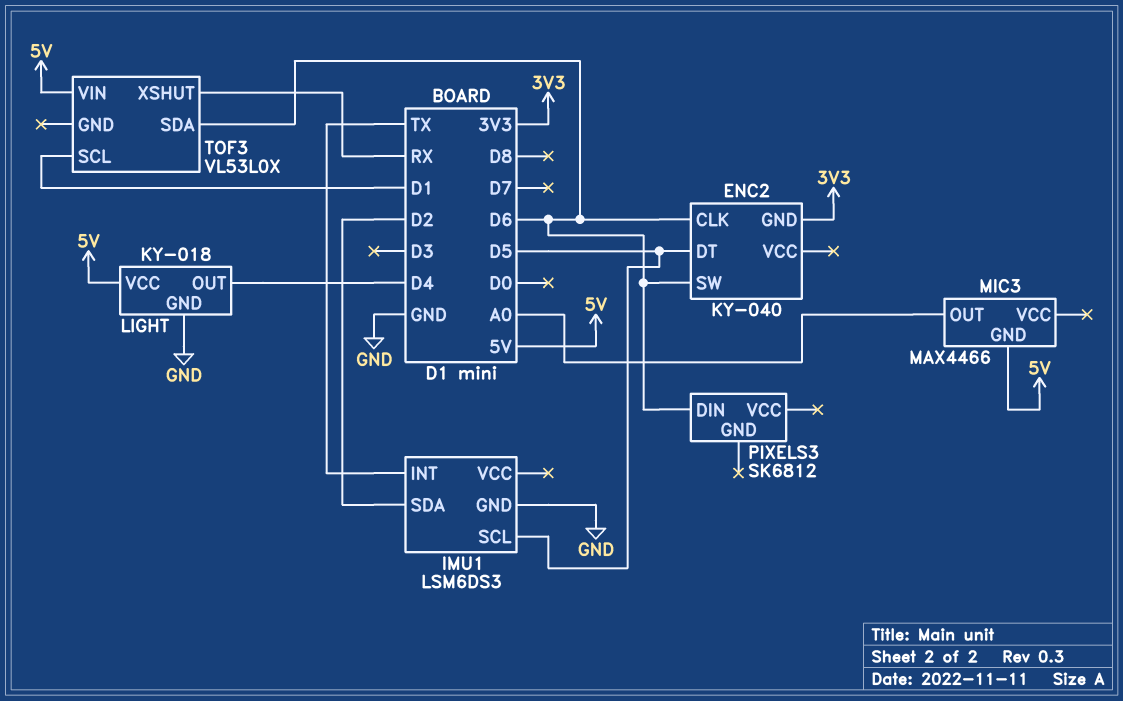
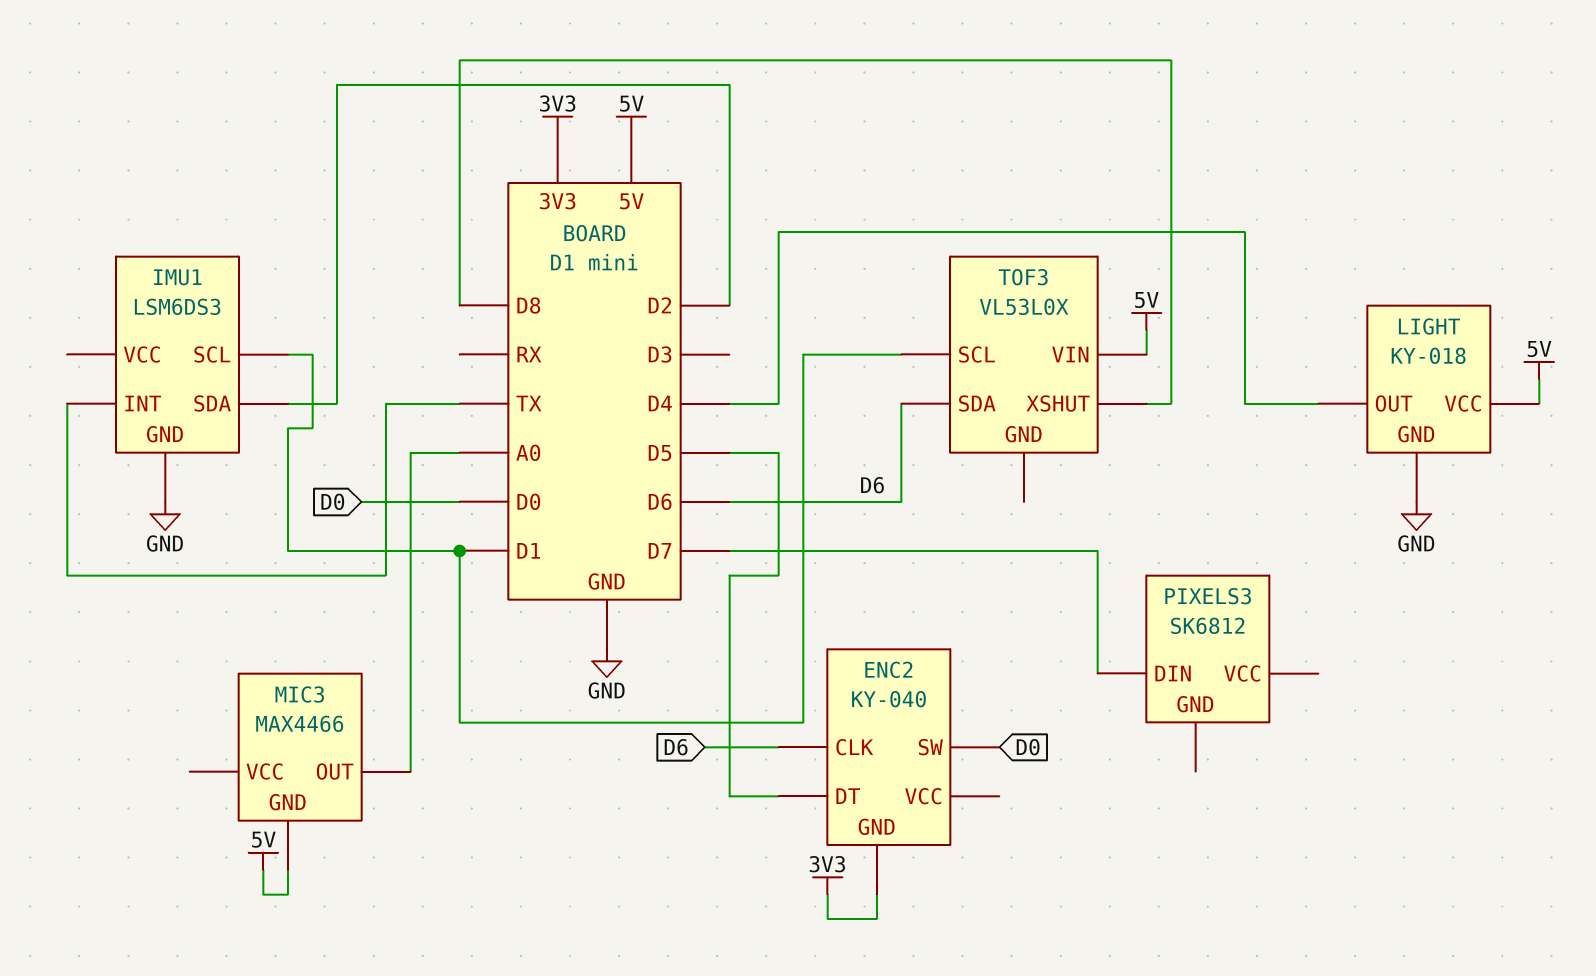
ENC2 pin SW: D6 -> D0
IMU1 pin SCL: D5 -> D1
PIXELS3 pin DIN: D6 -> D7
TOF3 pin XSHUT: RX -> D8

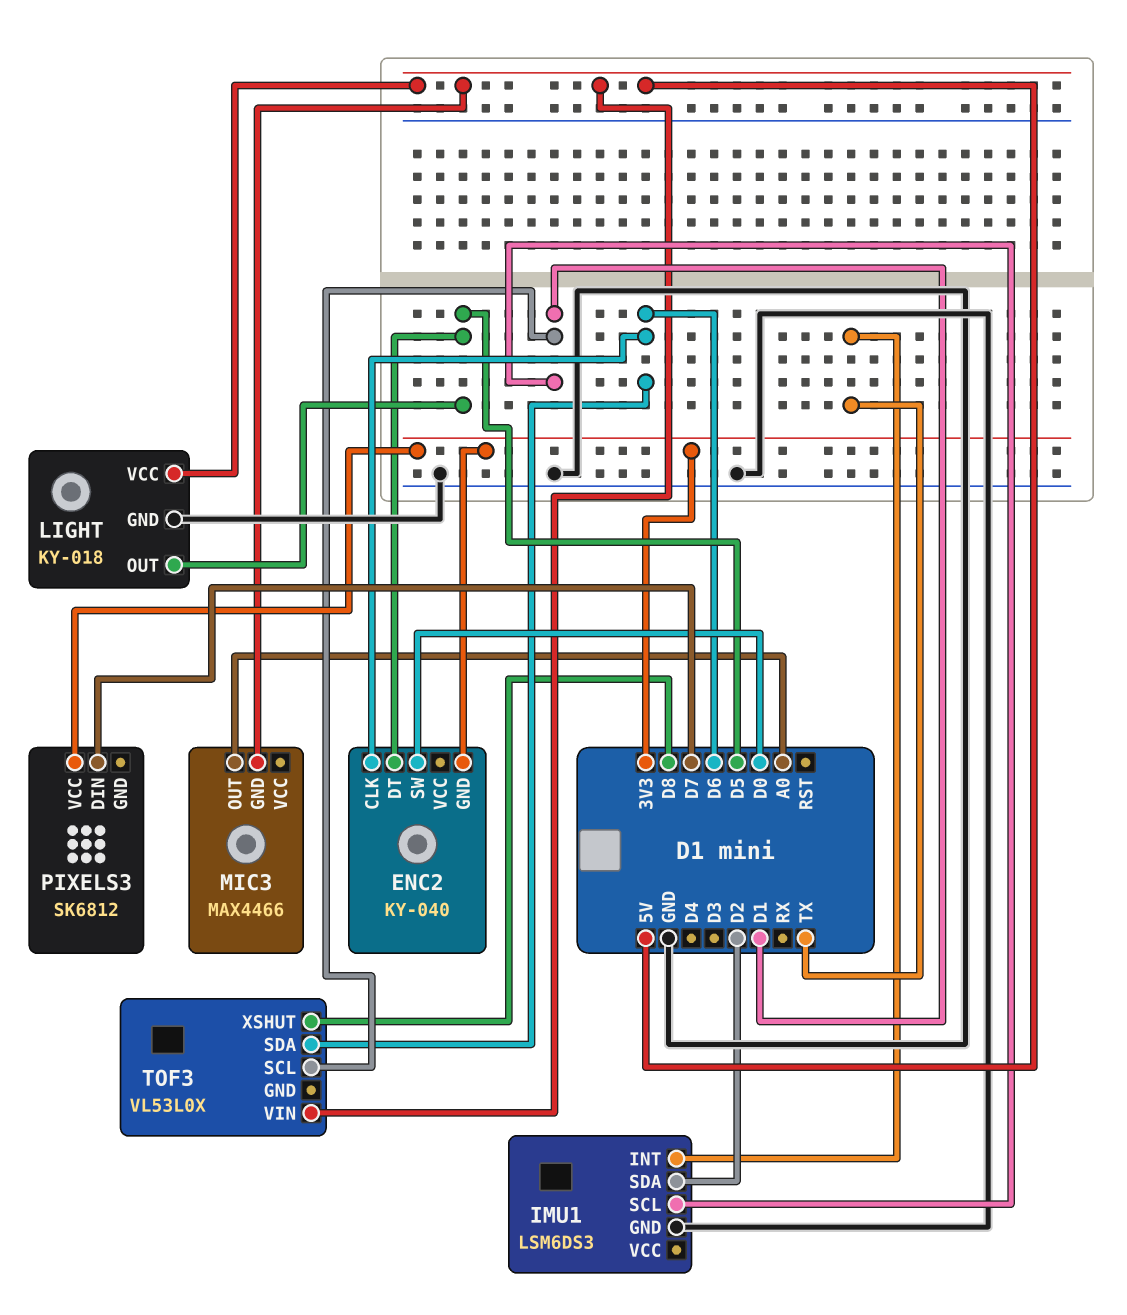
LIGHT pin OUT: D4 -> D5
PIXELS3 pin VCC: none -> 3V3

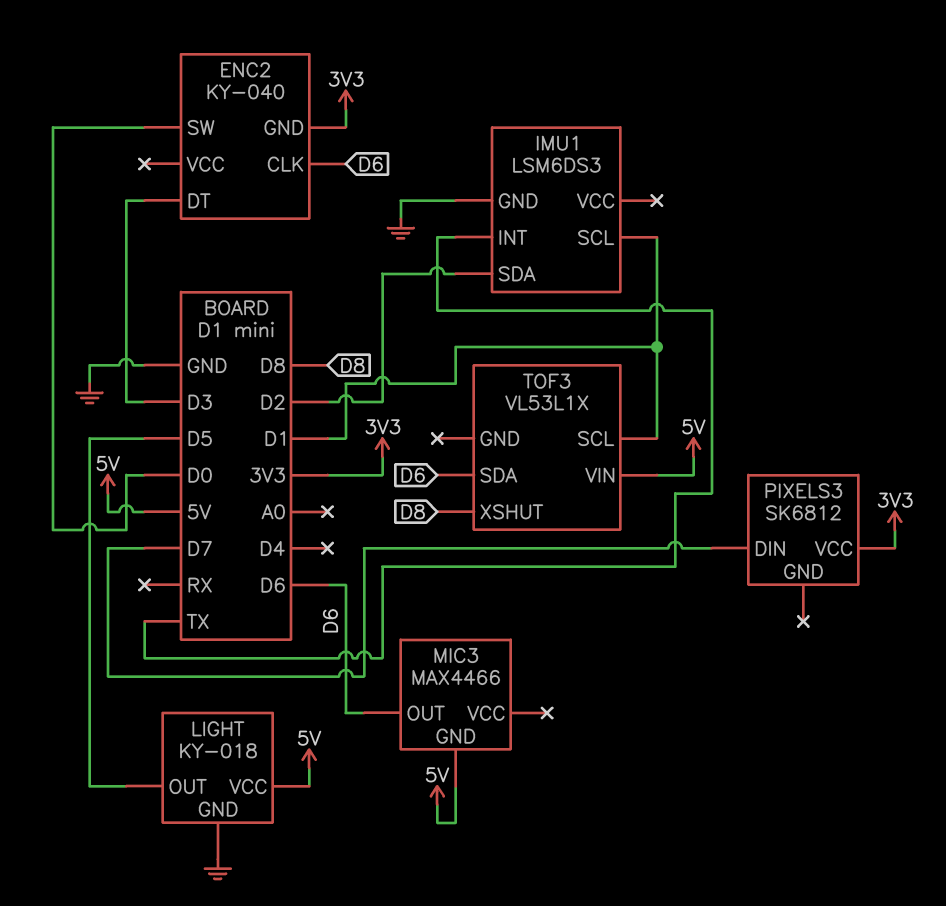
ENC2 pin DT: D5 -> D3
MIC3 pin OUT: A0 -> D6
TOF3: VL53L0X -> VL53L1X

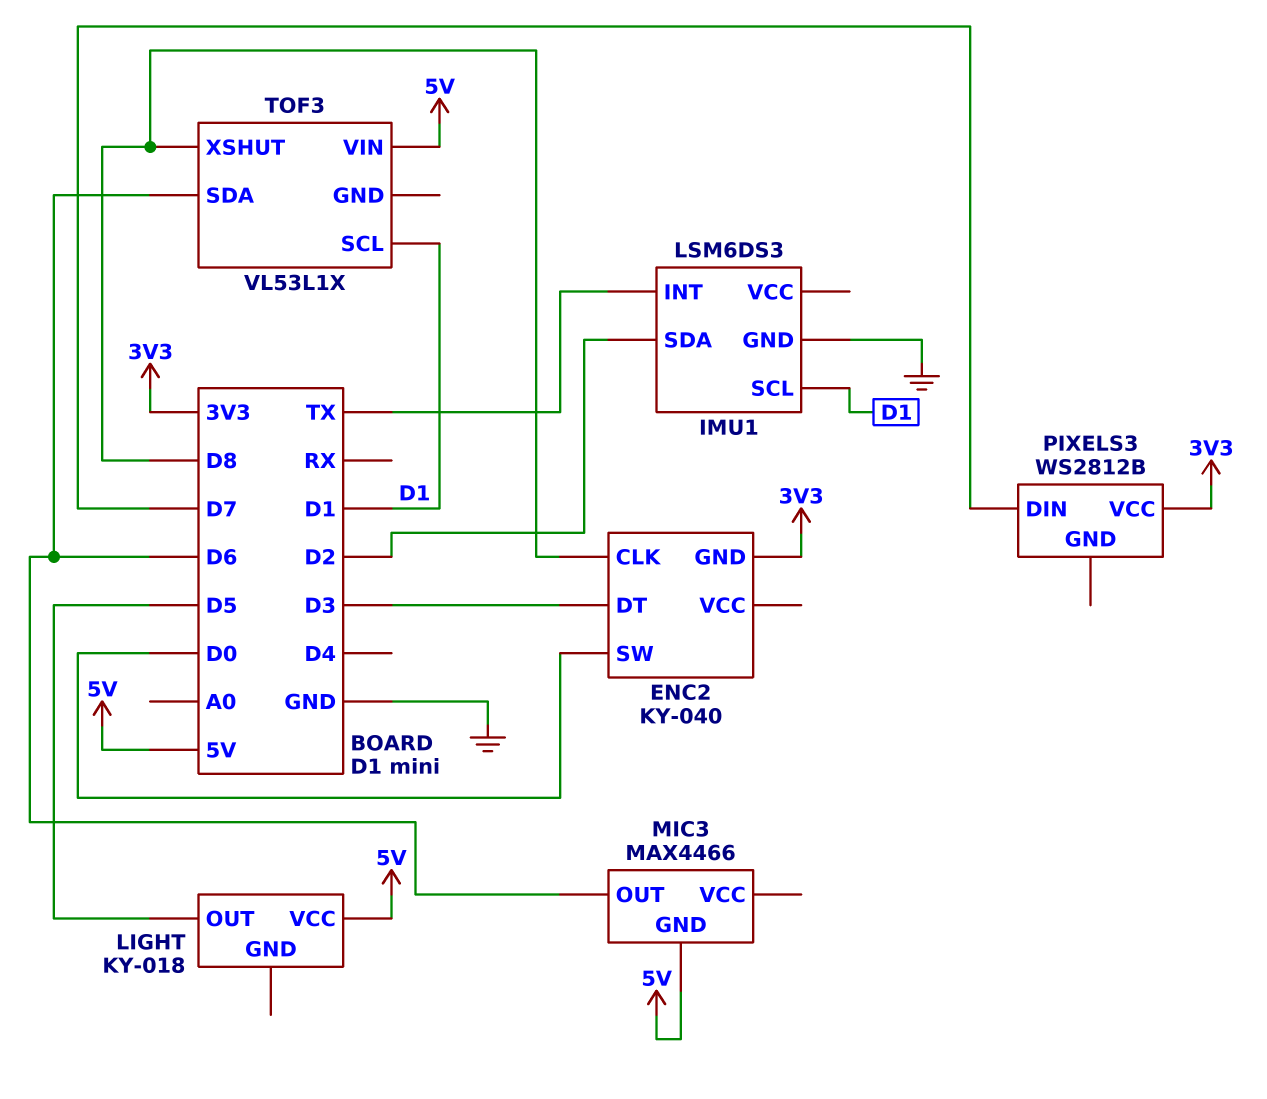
ENC2 pin CLK: D6 -> D8
LIGHT pin GND: GND -> none
PIXELS3: SK6812 -> WS2812B

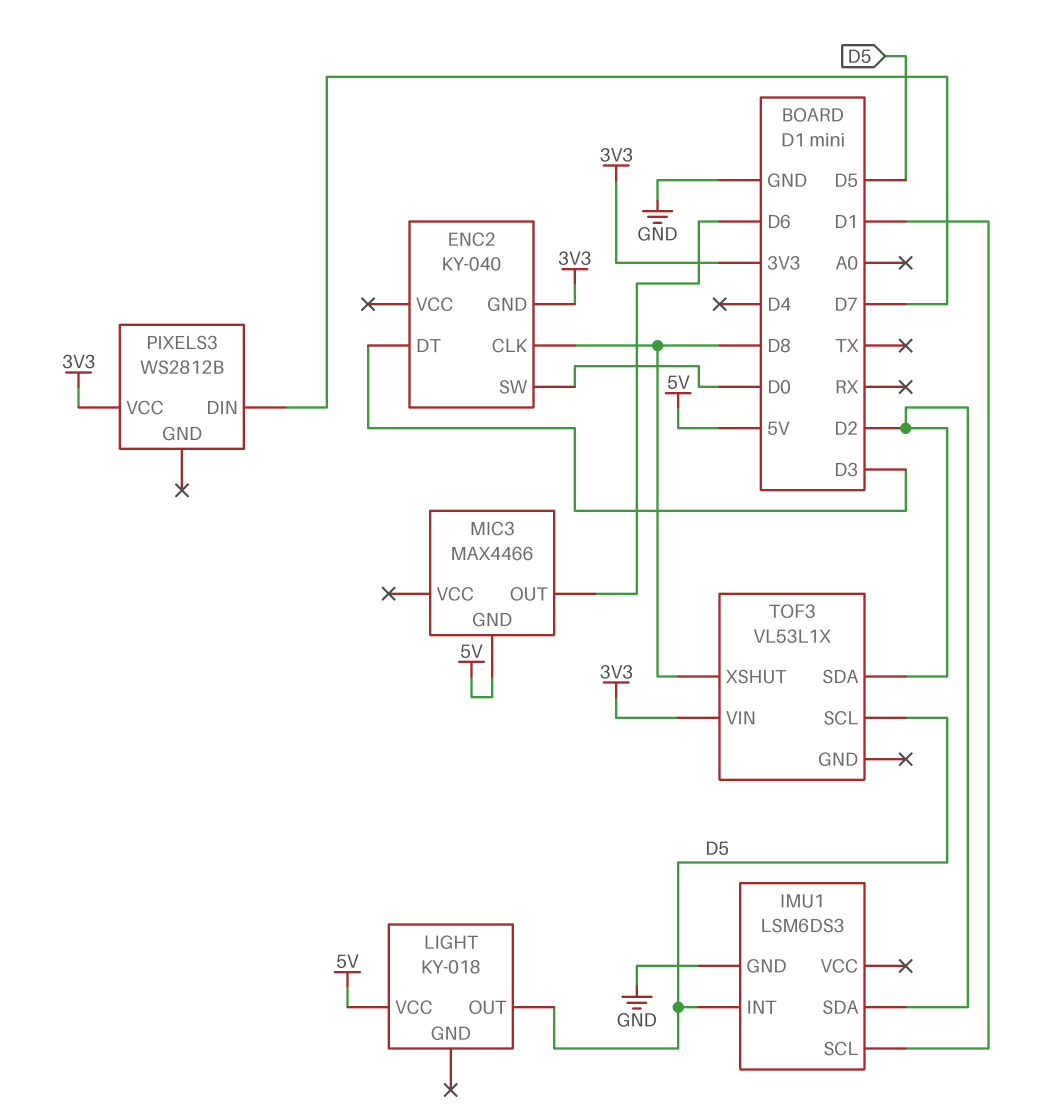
IMU1 pin INT: TX -> D5
TOF3 pin SCL: D1 -> D5
TOF3 pin SDA: D6 -> D2
TOF3 pin VIN: 5V -> 3V3

